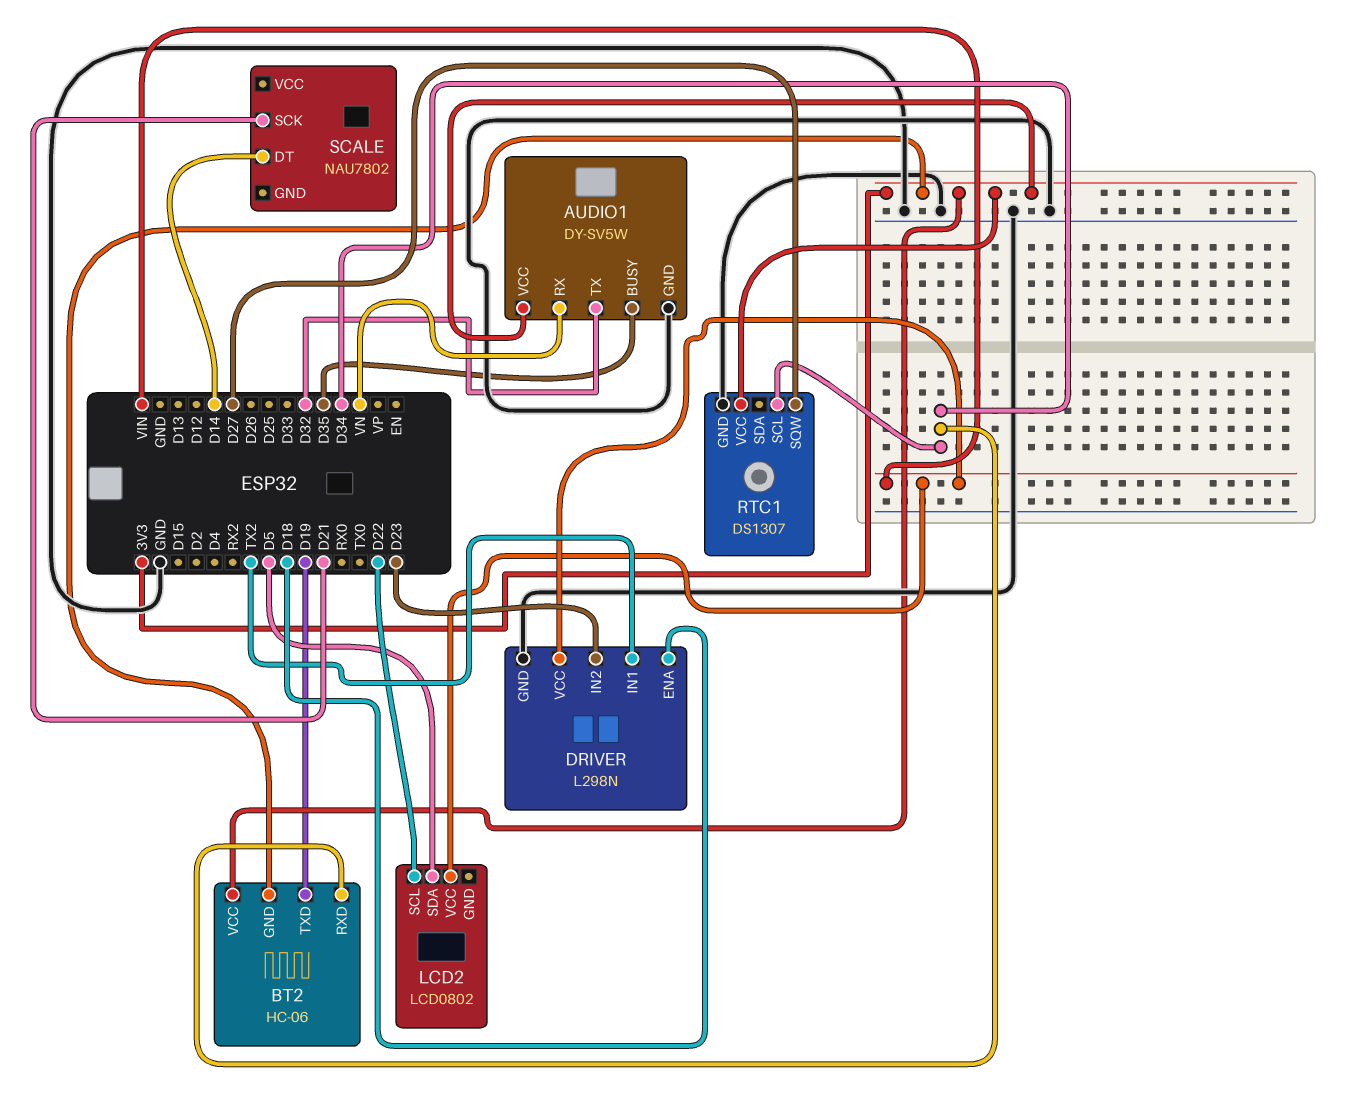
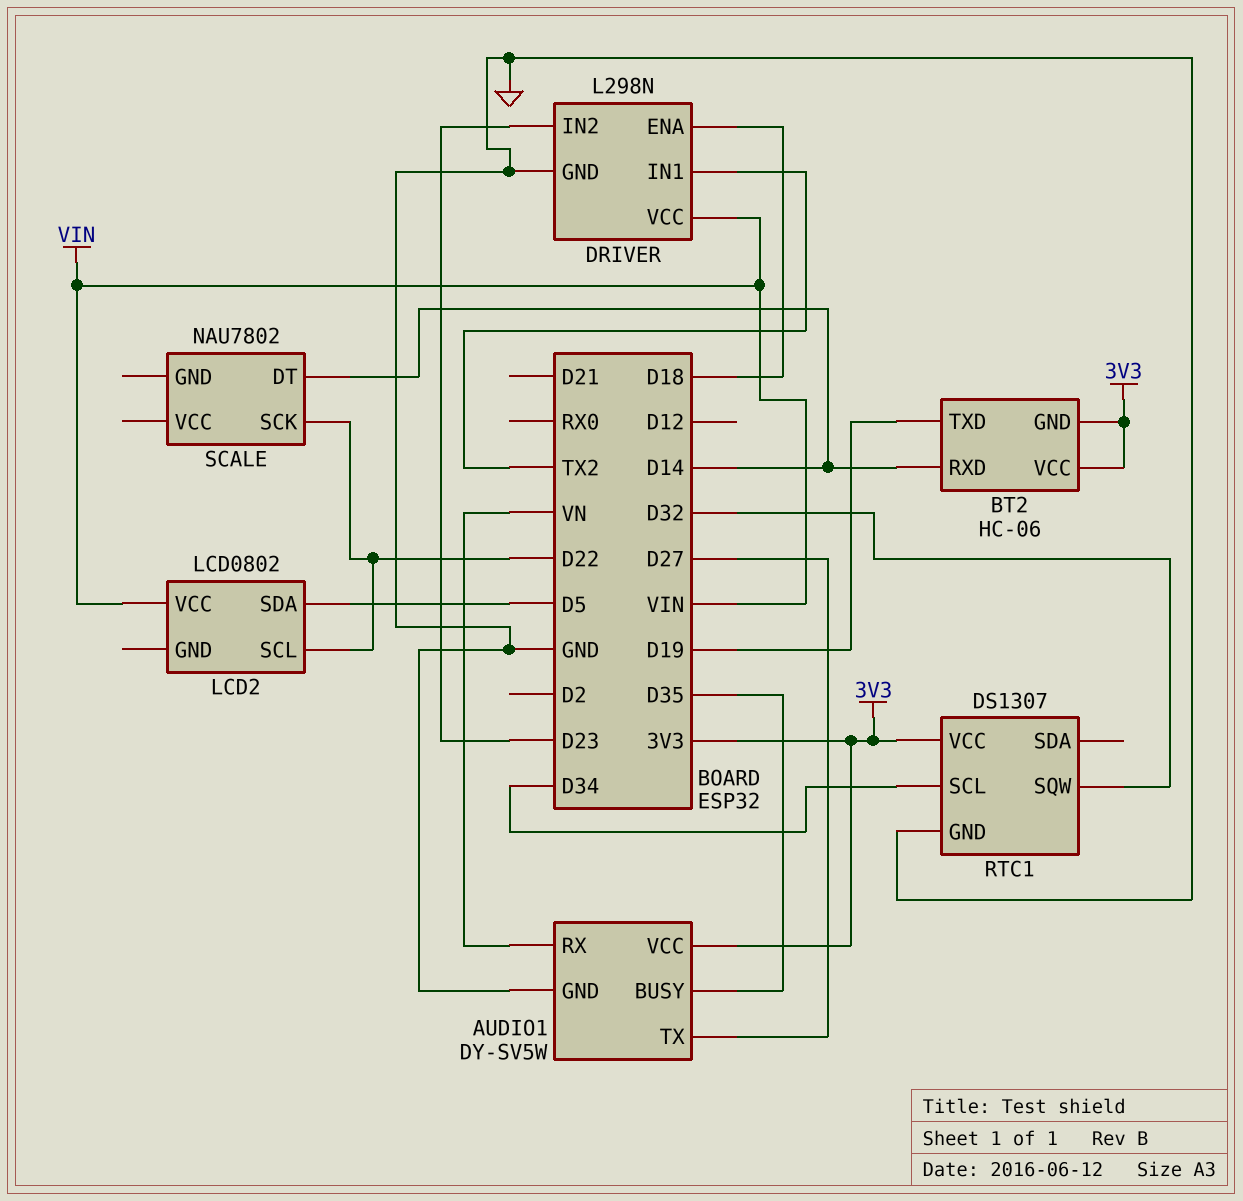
AUDIO1 pin TX: D32 -> D27
BT2 pin RXD: D34 -> D14
RTC1 pin SQW: D27 -> D32
SCALE pin SCK: D21 -> D22

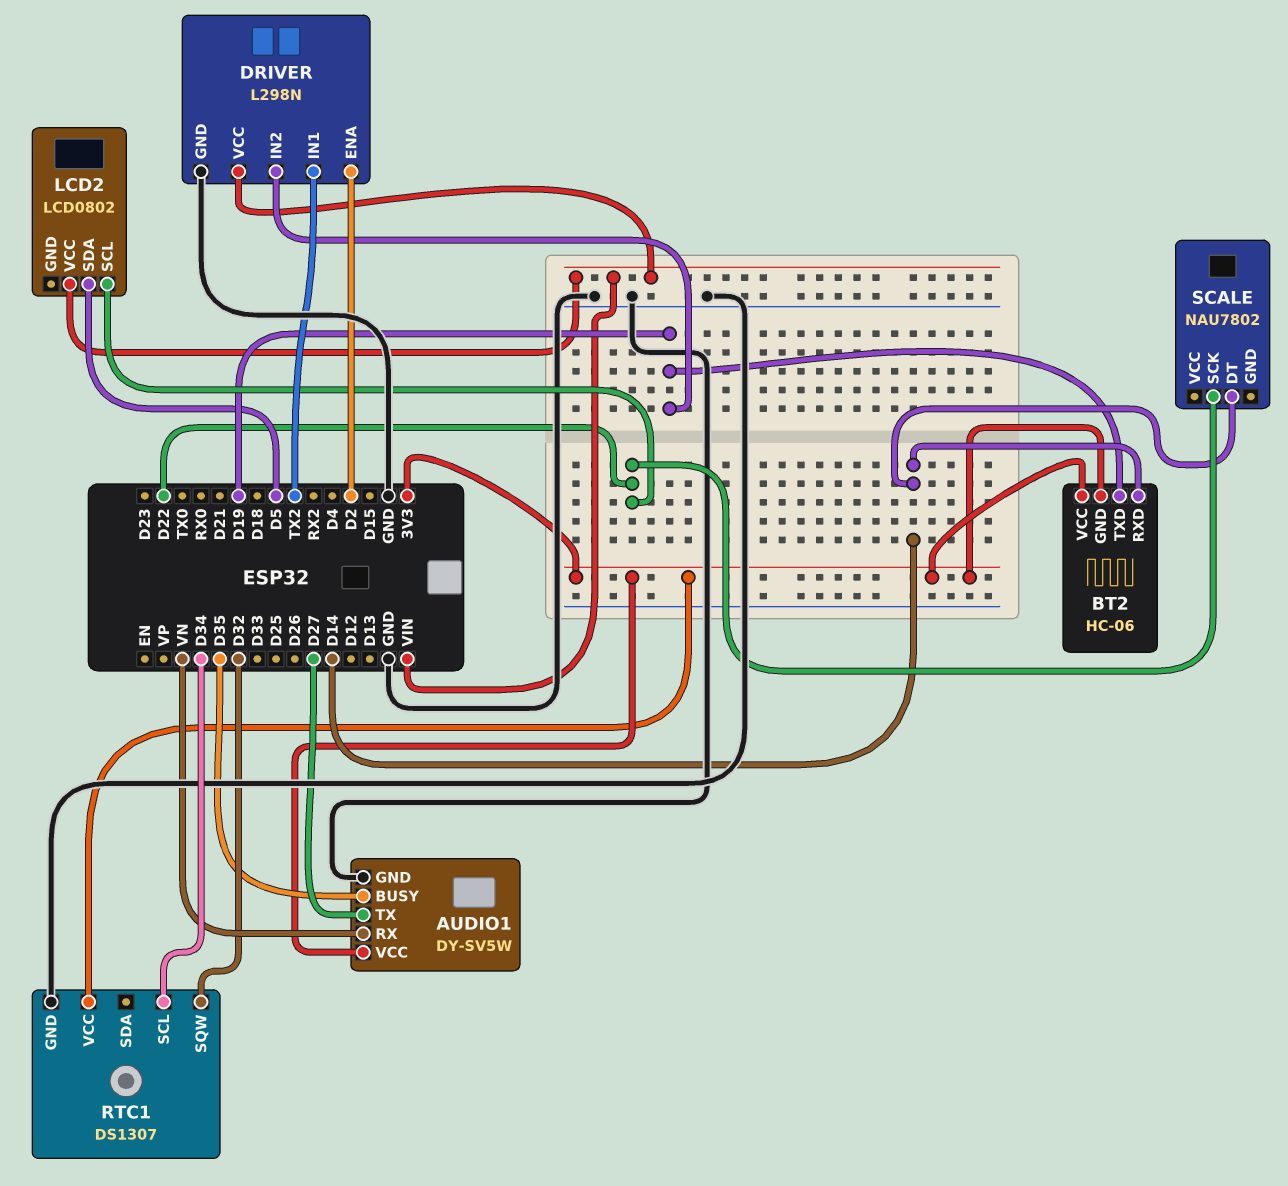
DRIVER pin ENA: D18 -> D2
DRIVER pin IN2: D23 -> D19

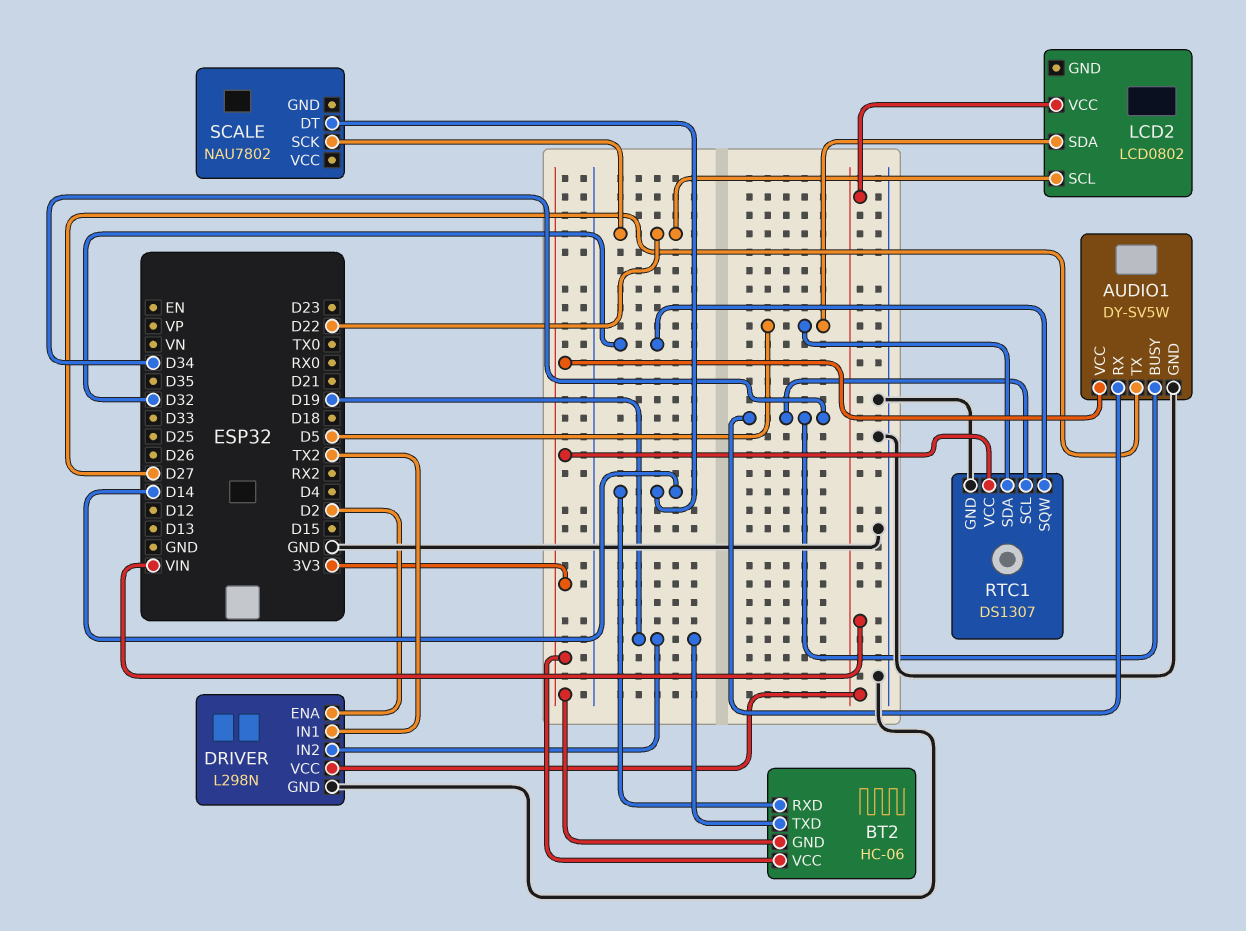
AUDIO1 pin BUSY: D35 -> D34
AUDIO1 pin RX: VN -> D34
RTC1 pin SDA: none -> D5

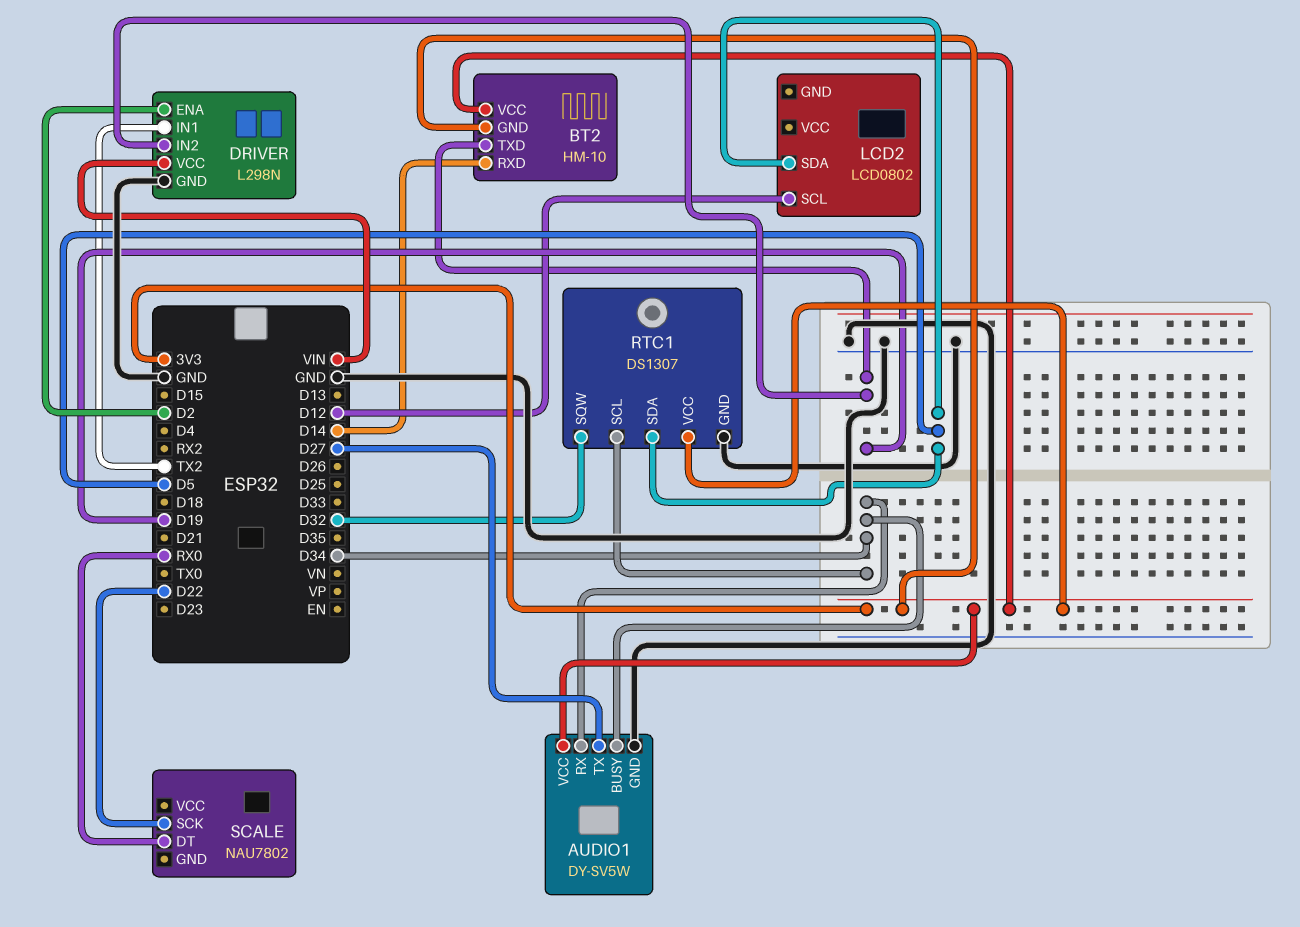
BT2: HC-06 -> HM-10
LCD2 pin SCL: D22 -> D12
LCD2 pin VCC: VIN -> none
SCALE pin DT: D14 -> RX0

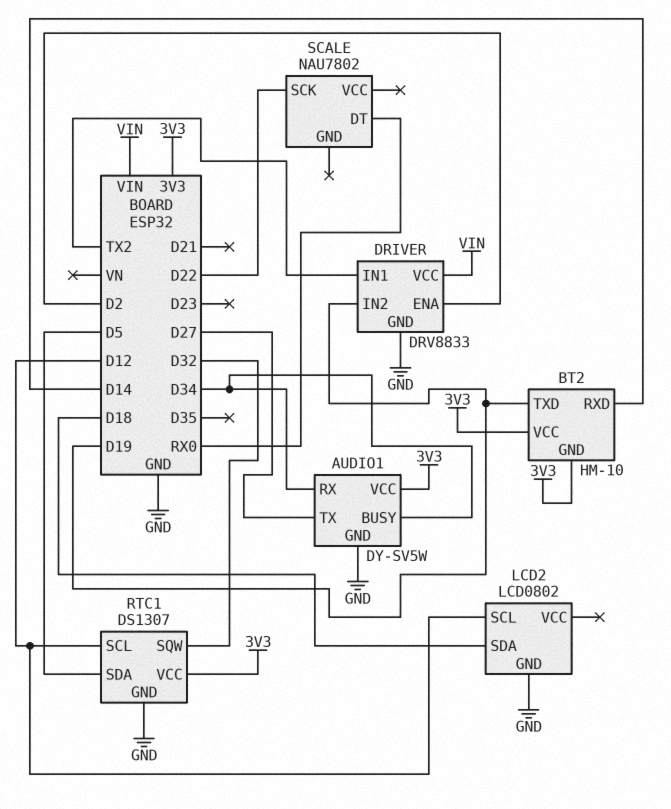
DRIVER: L298N -> DRV8833
LCD2 pin GND: none -> GND
LCD2 pin SDA: D5 -> D18
RTC1 pin SCL: D34 -> D12

